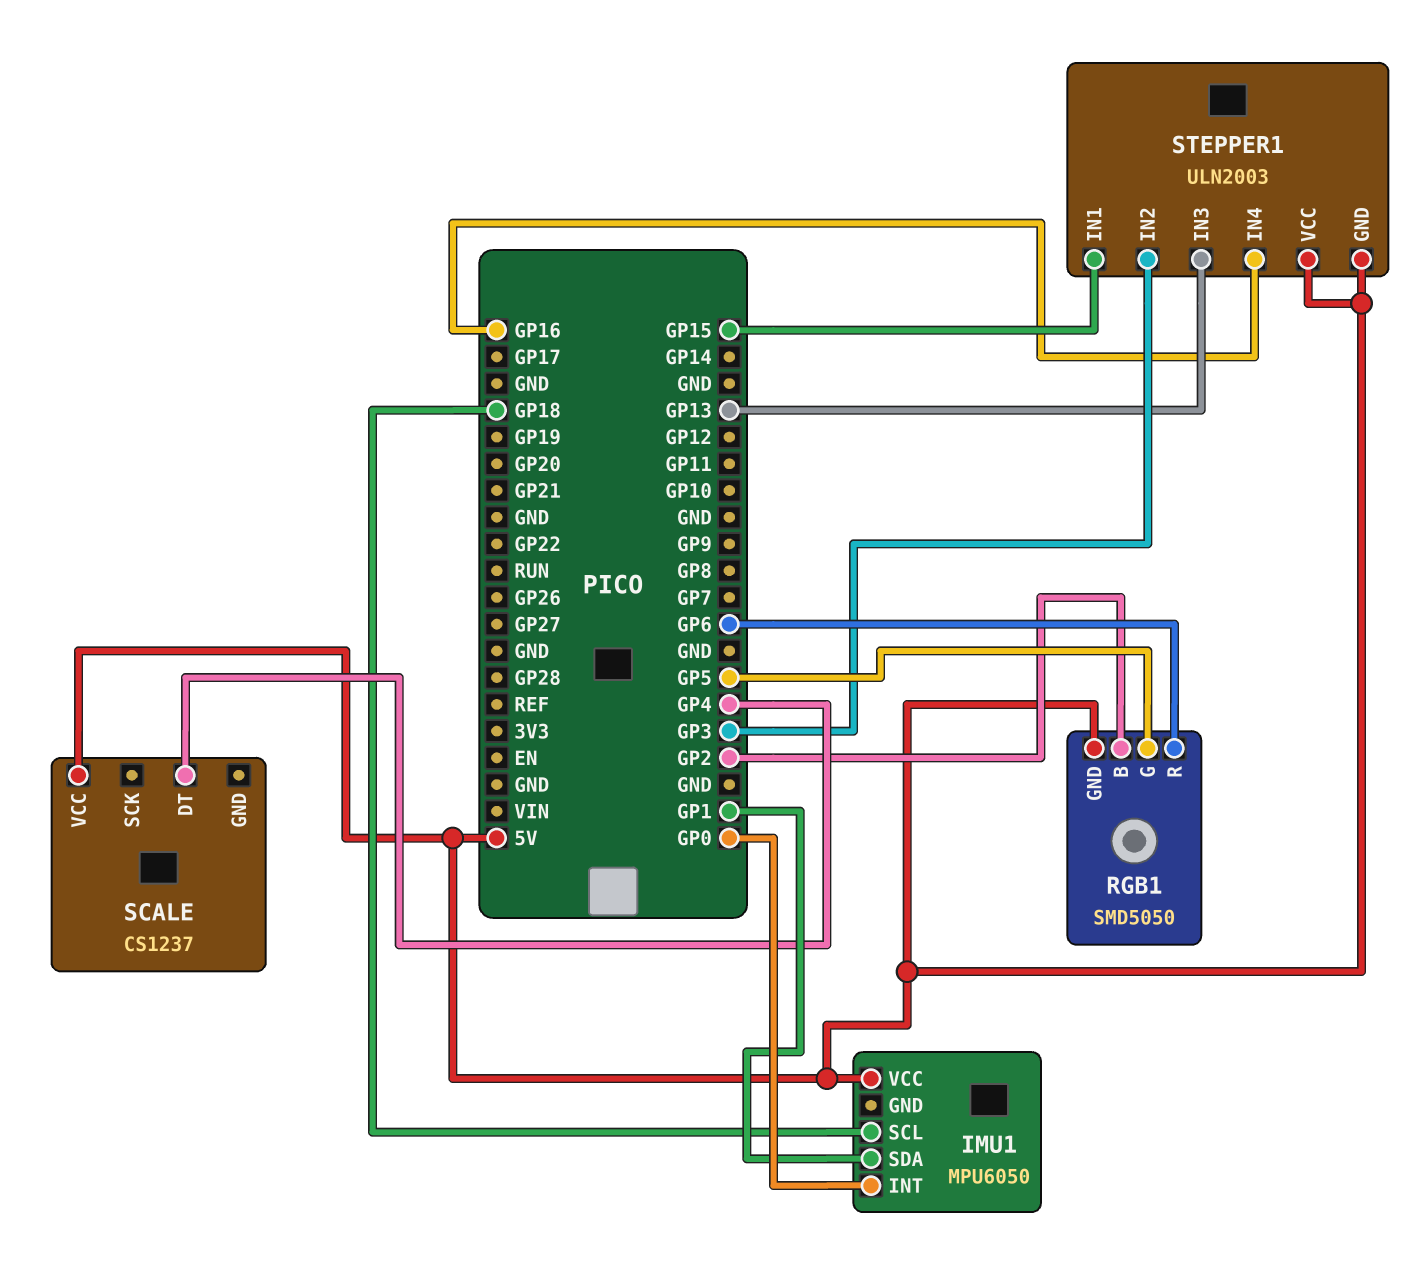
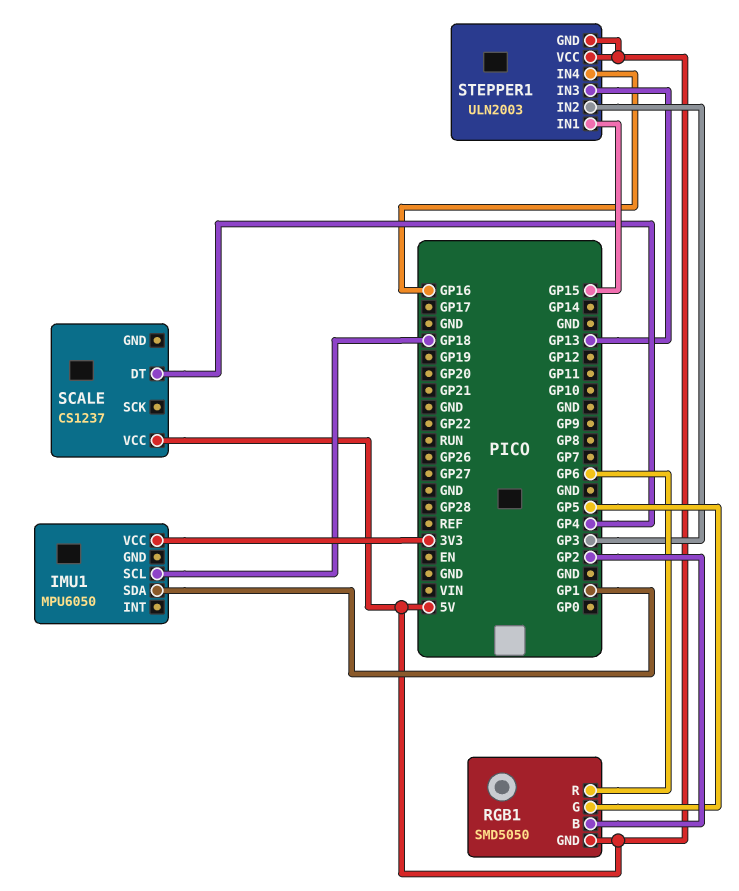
IMU1 pin INT: GP0 -> none
IMU1 pin VCC: 5V -> 3V3

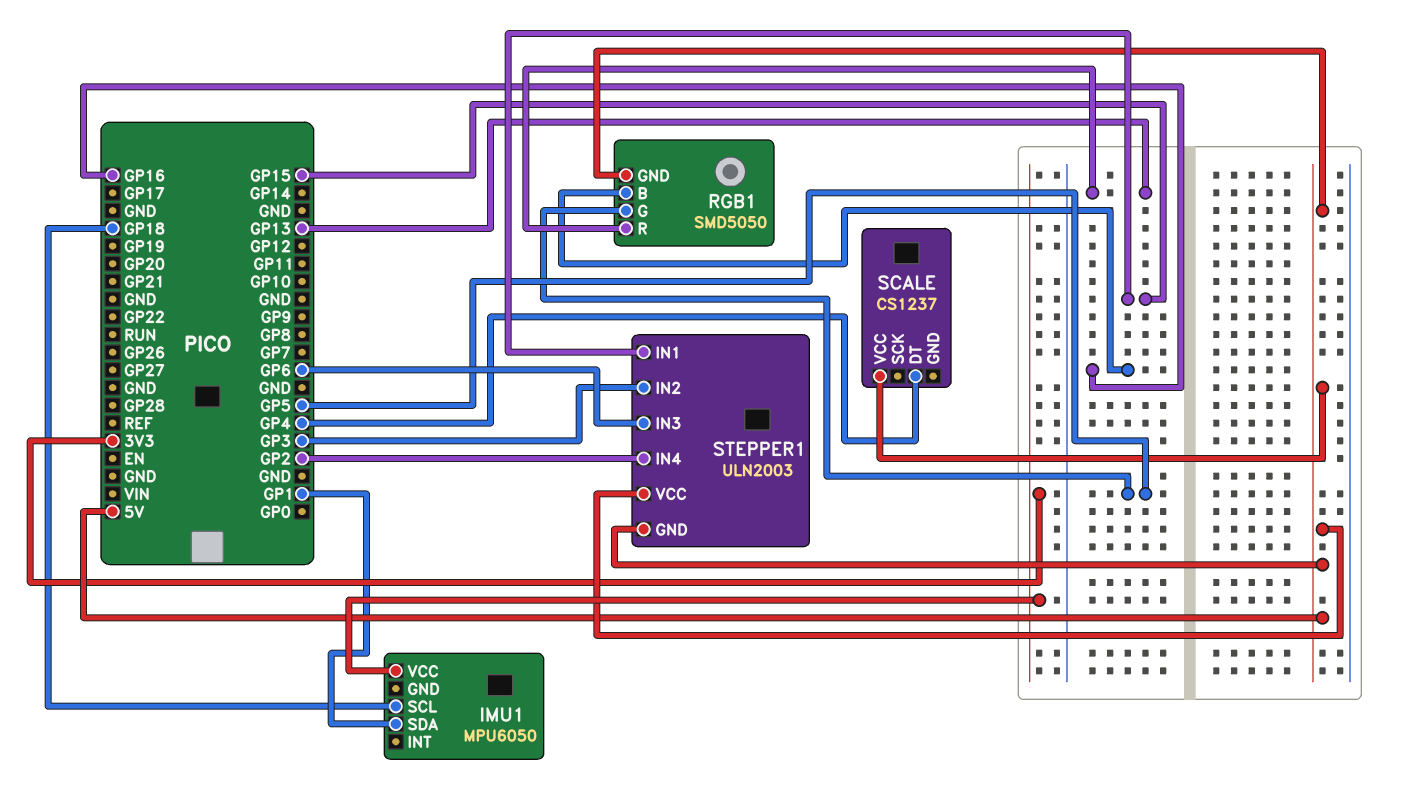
RGB1 pin B: GP2 -> GP16
RGB1 pin R: GP6 -> GP13
STEPPER1 pin IN3: GP13 -> GP6
STEPPER1 pin IN4: GP16 -> GP2

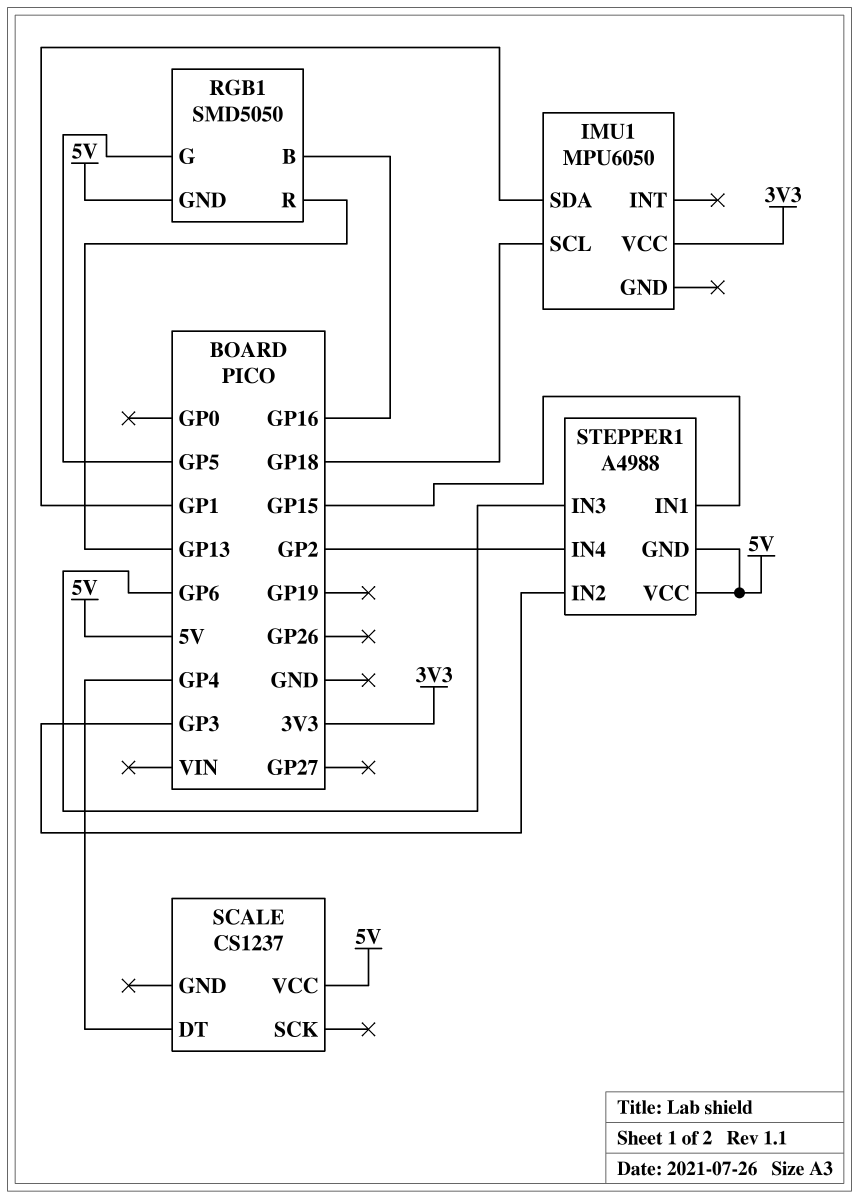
STEPPER1: ULN2003 -> A4988

